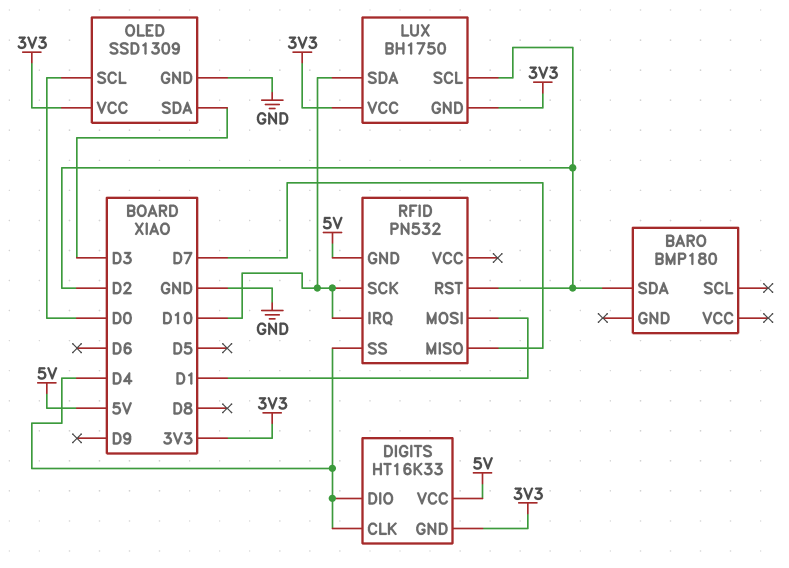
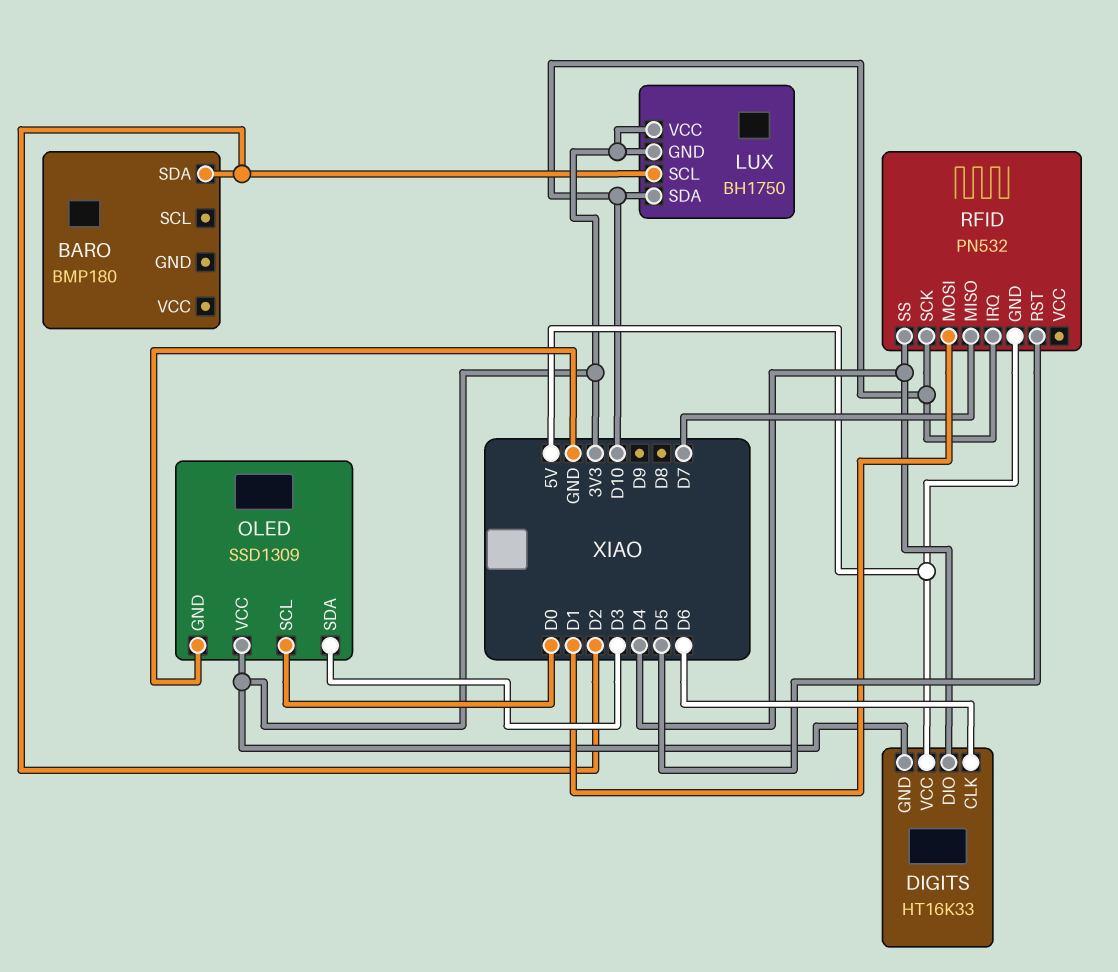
DIGITS pin CLK: D4 -> D6
RFID pin RST: D2 -> D5

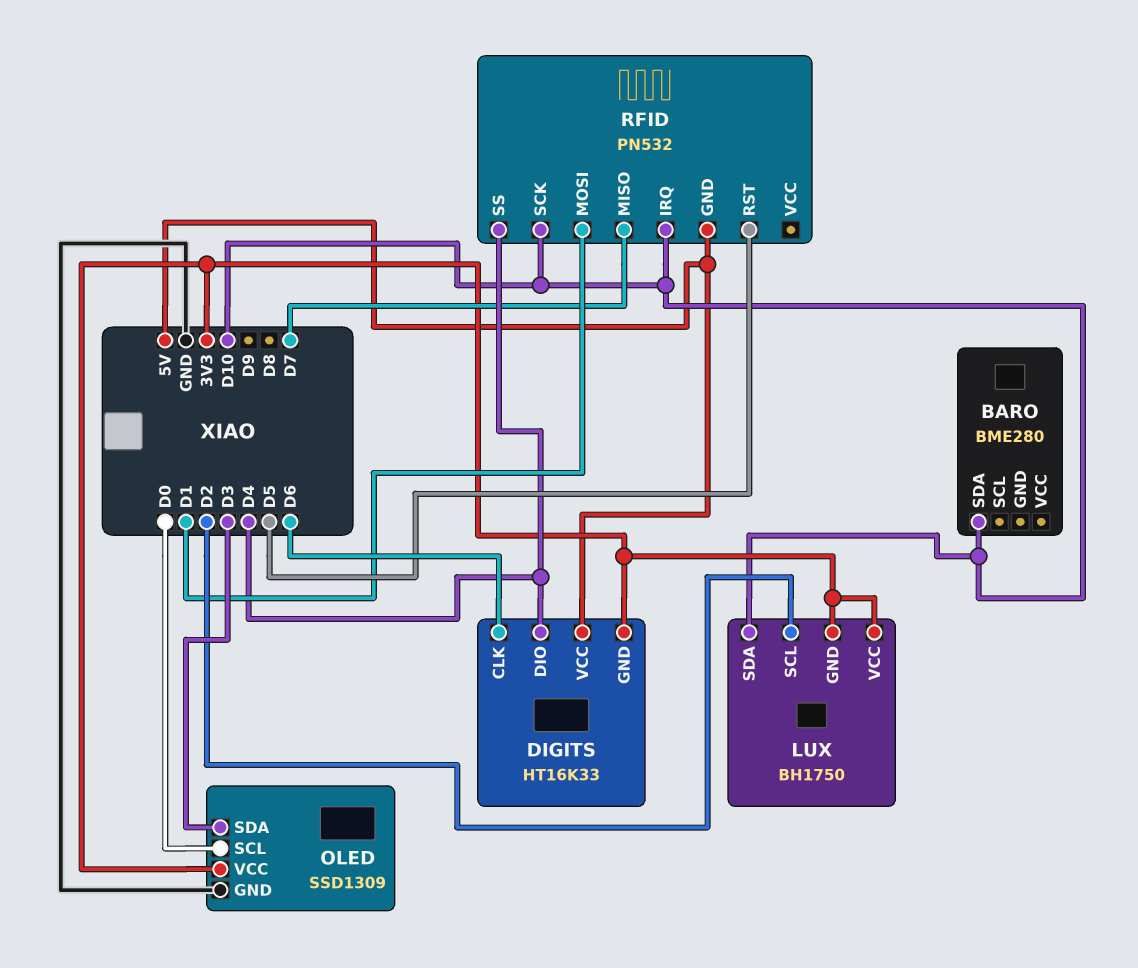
BARO: BMP180 -> BME280
BARO pin SDA: D2 -> D10

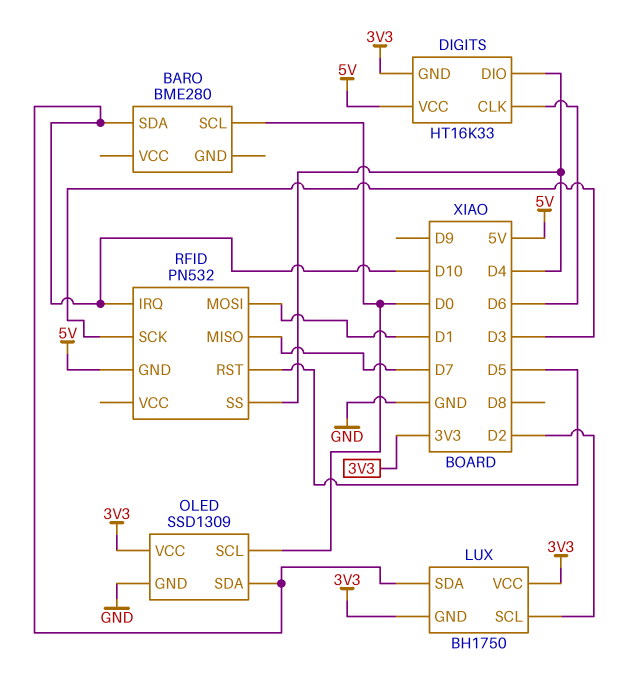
BARO pin SCL: none -> D0
OLED pin SDA: D3 -> D10
RFID pin SCK: D10 -> D3

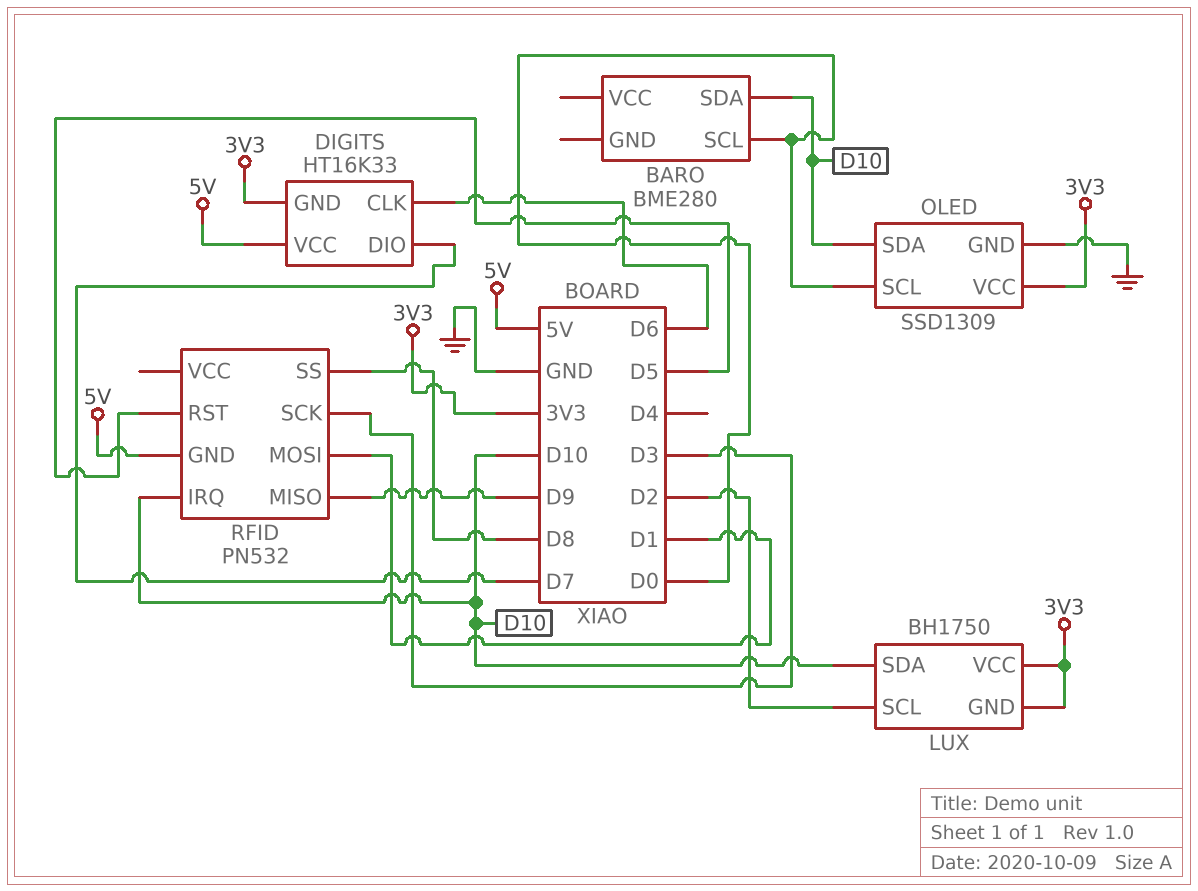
DIGITS pin DIO: D4 -> D7
RFID pin MISO: D7 -> D9
RFID pin SS: D4 -> D8

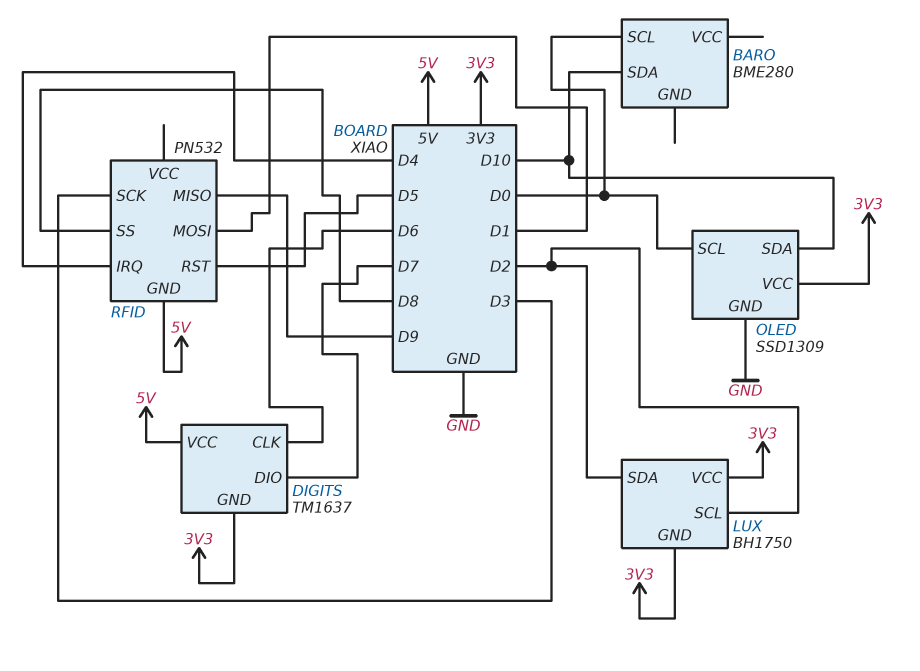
DIGITS: HT16K33 -> TM1637
LUX pin SDA: D10 -> D2
RFID pin IRQ: D10 -> D4

